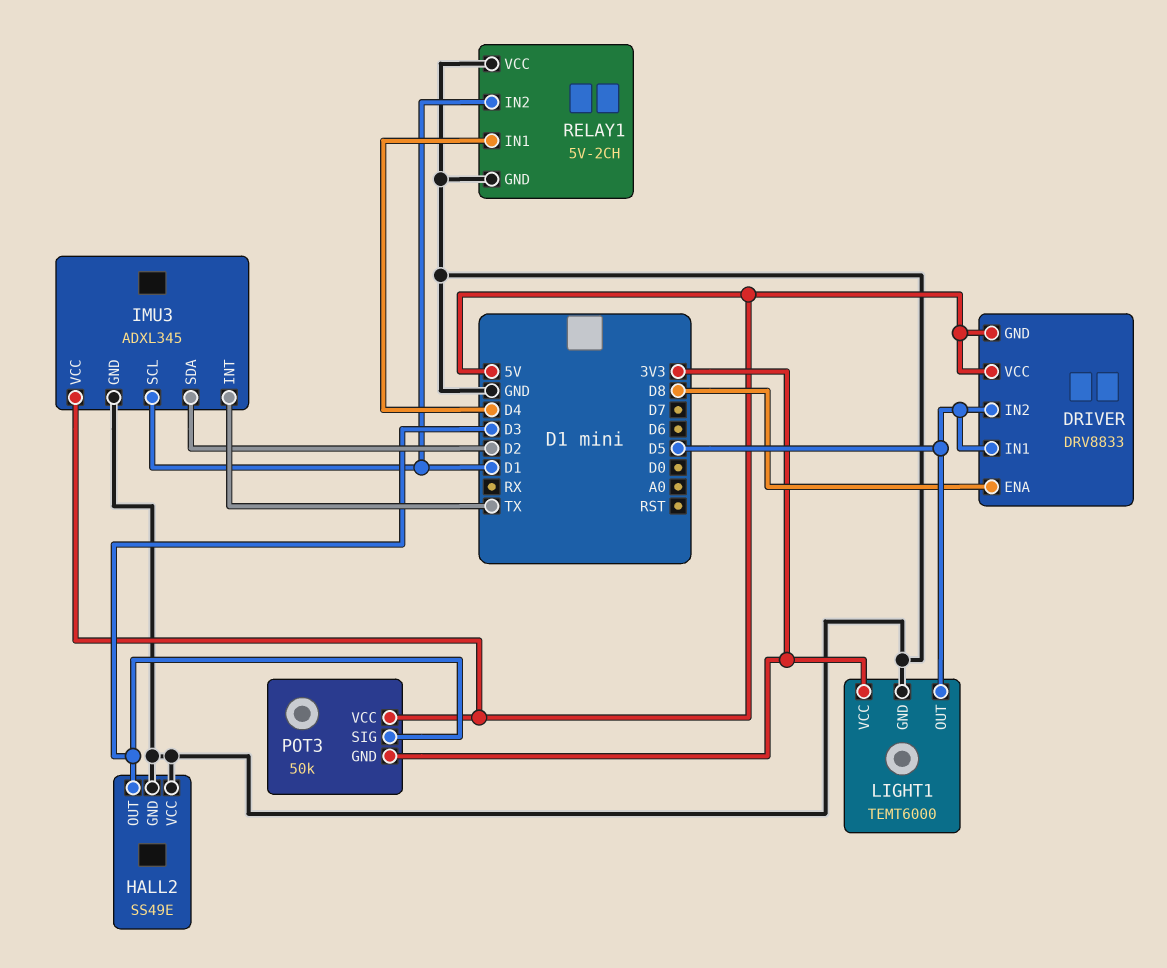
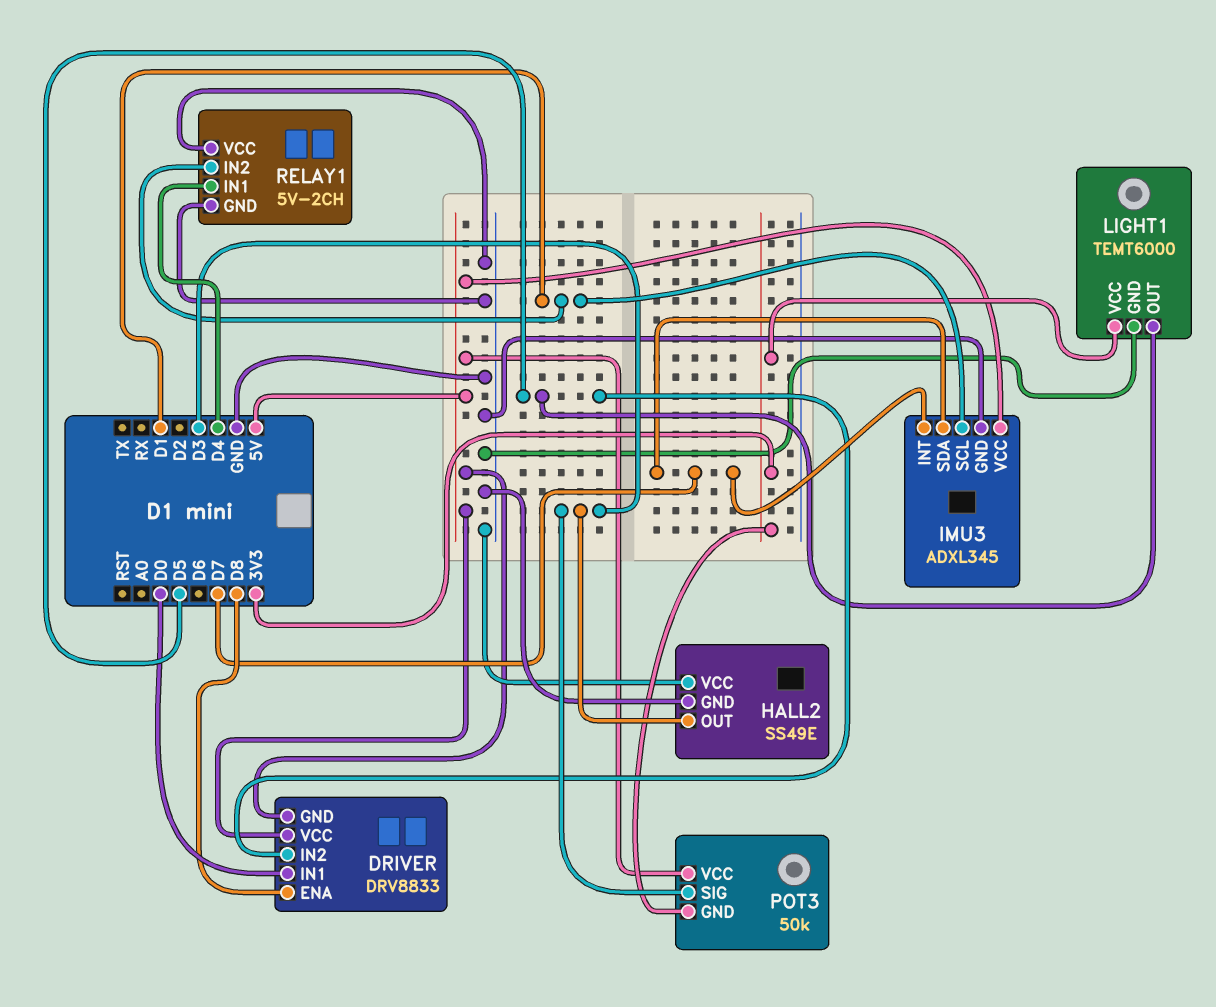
DRIVER pin IN1: D5 -> D0
IMU3 pin INT: TX -> D7
IMU3 pin SDA: D2 -> D7

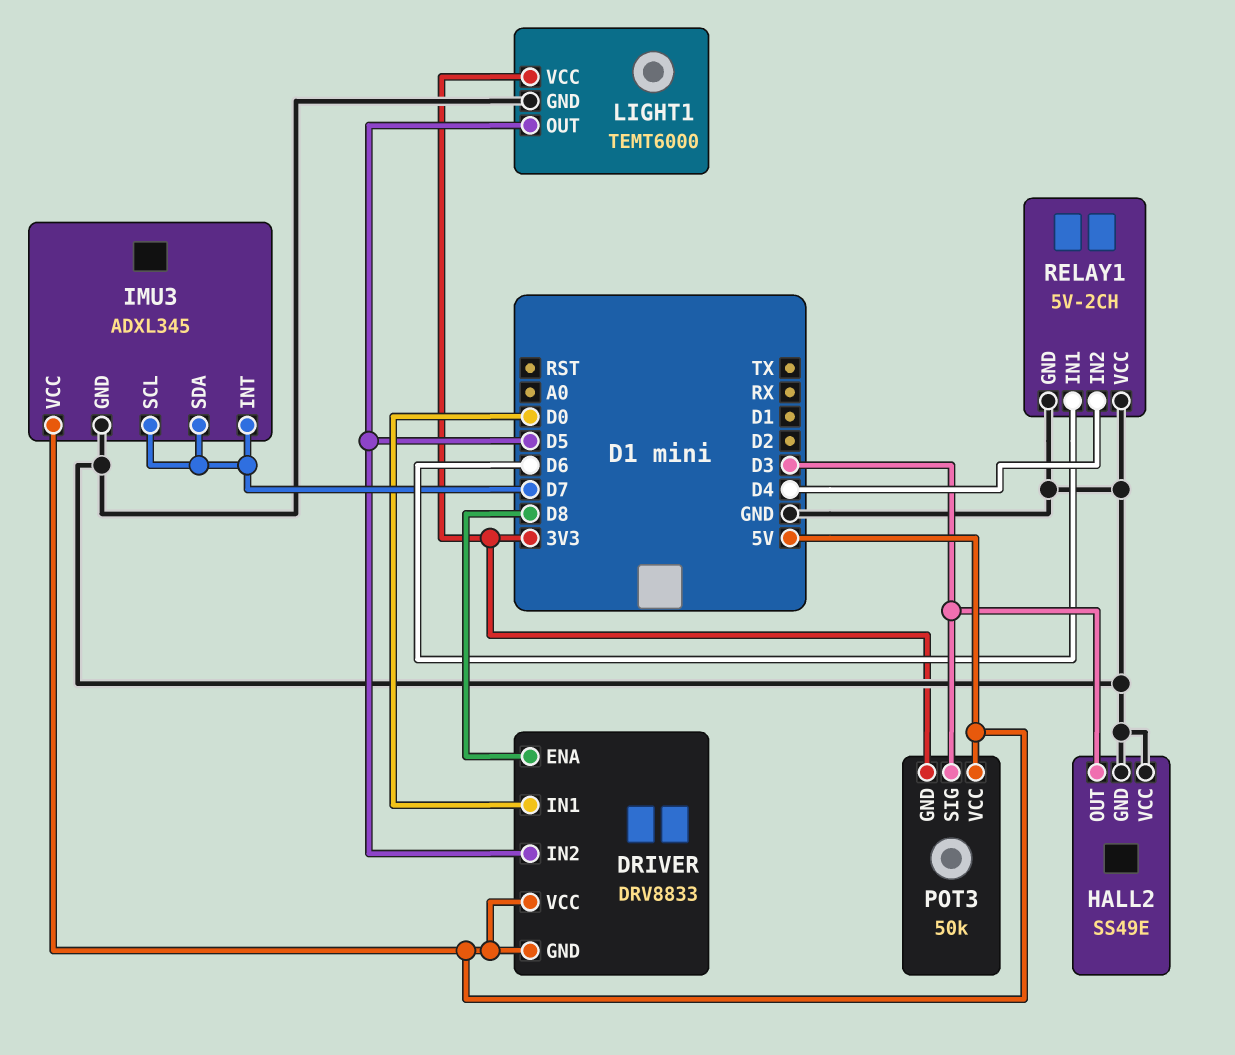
IMU3 pin SCL: D1 -> D7
RELAY1 pin IN1: D4 -> D6
RELAY1 pin IN2: D1 -> D4

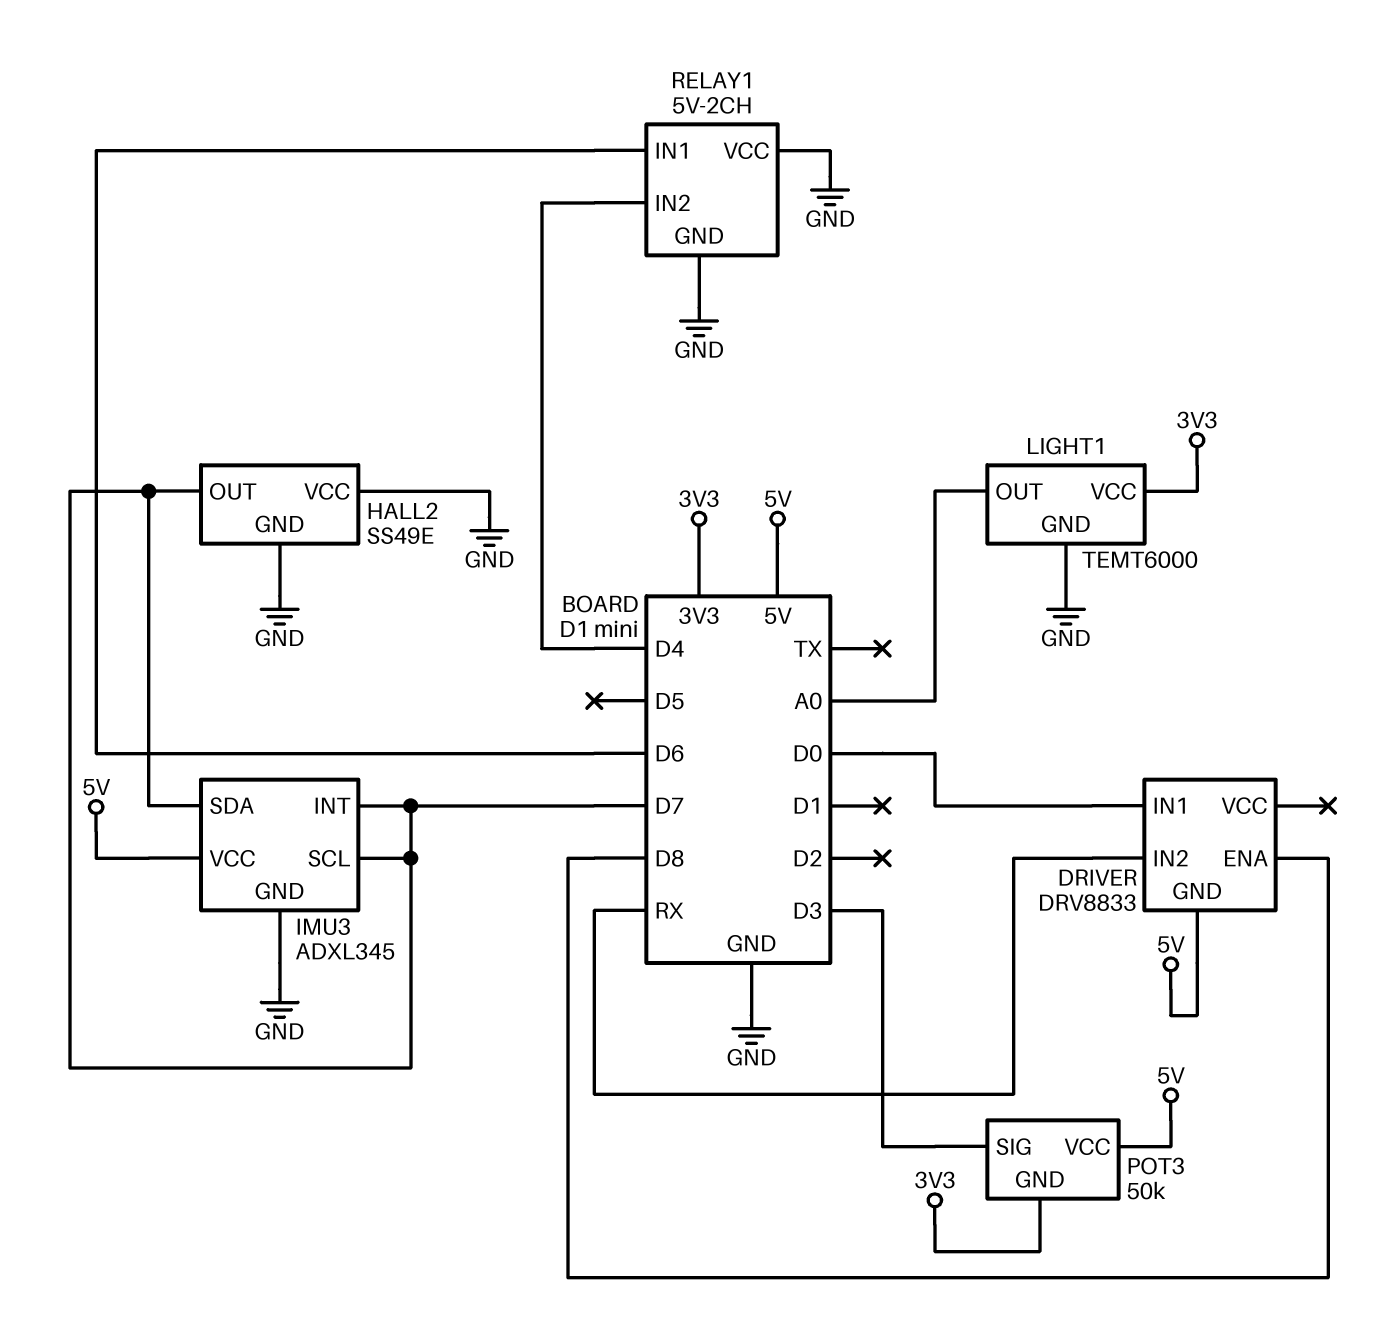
DRIVER pin IN2: D5 -> RX
DRIVER pin VCC: 5V -> none
HALL2 pin OUT: D3 -> D7
LIGHT1 pin OUT: D5 -> A0

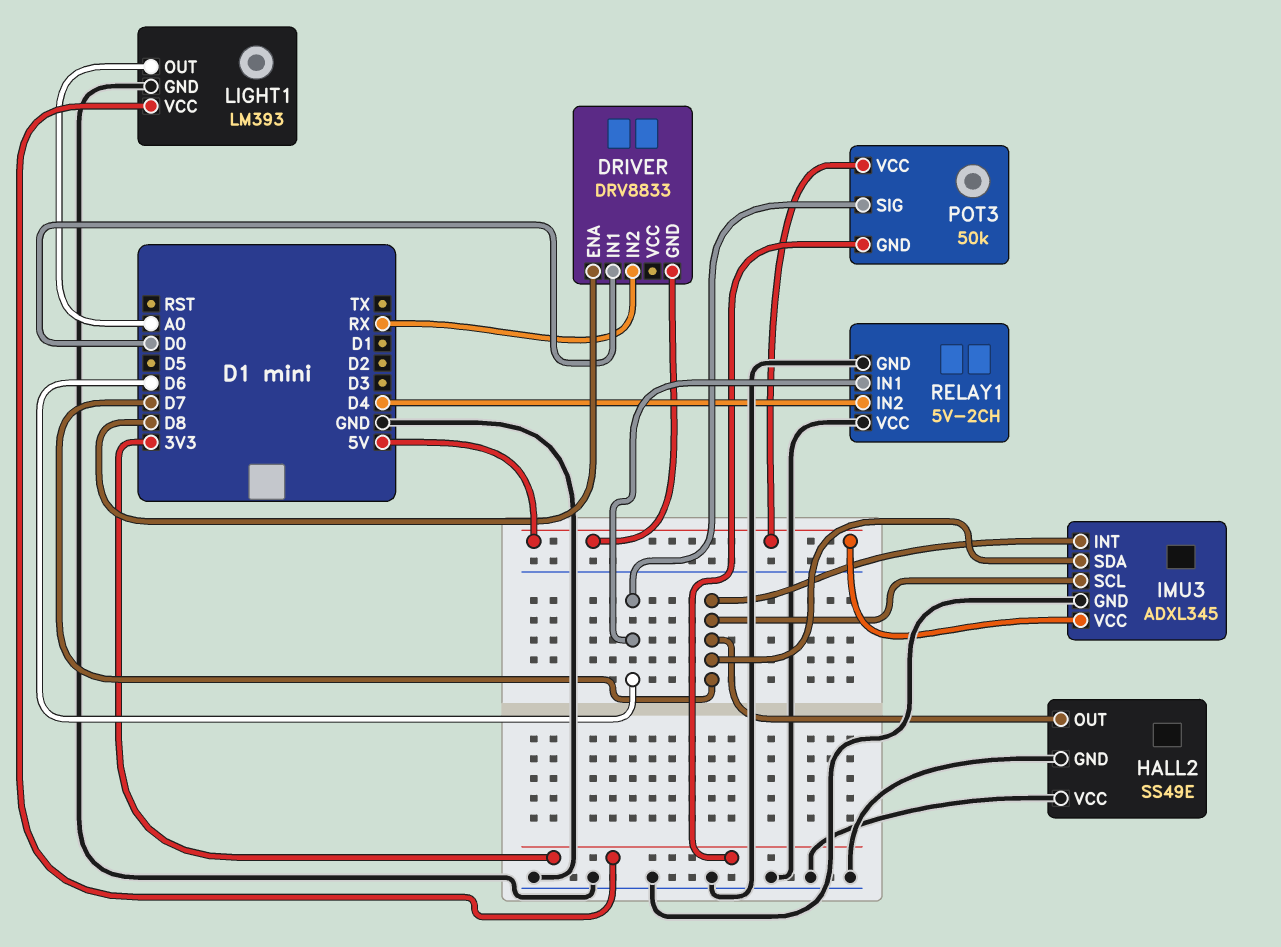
LIGHT1: TEMT6000 -> LM393
POT3 pin SIG: D3 -> D6

